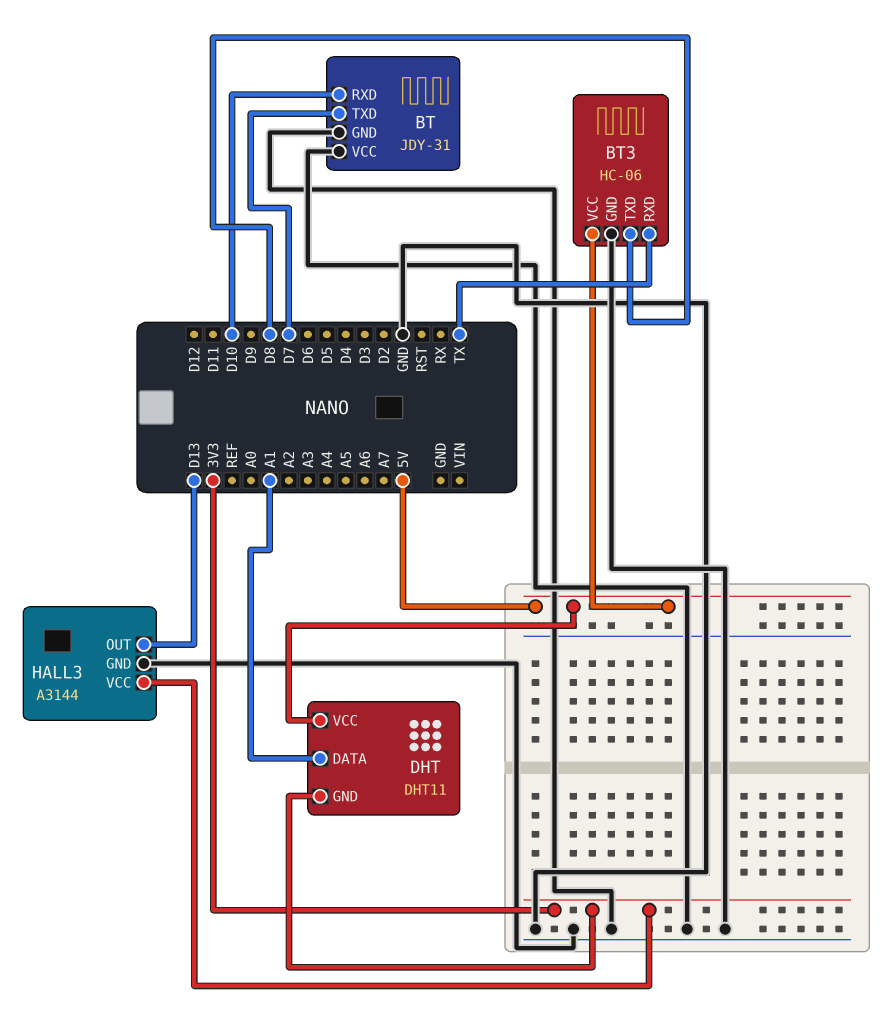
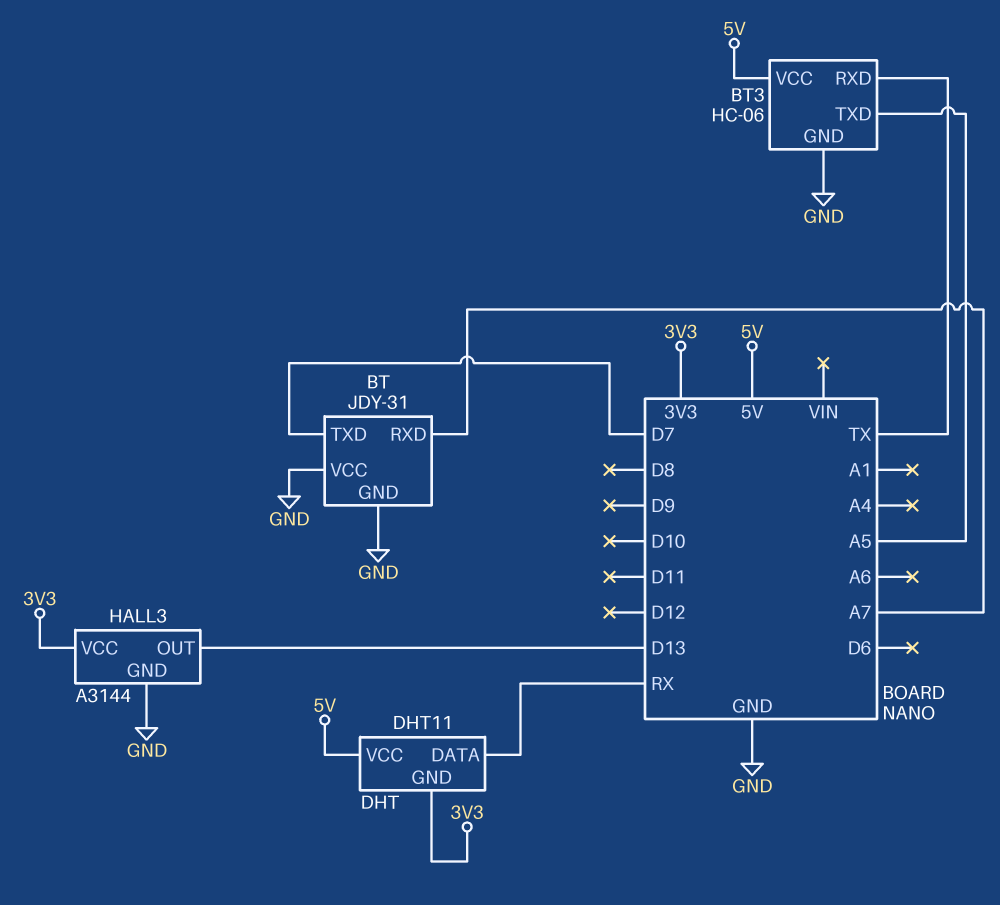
BT pin RXD: D10 -> A7
BT3 pin TXD: D8 -> A5
DHT pin DATA: A1 -> RX

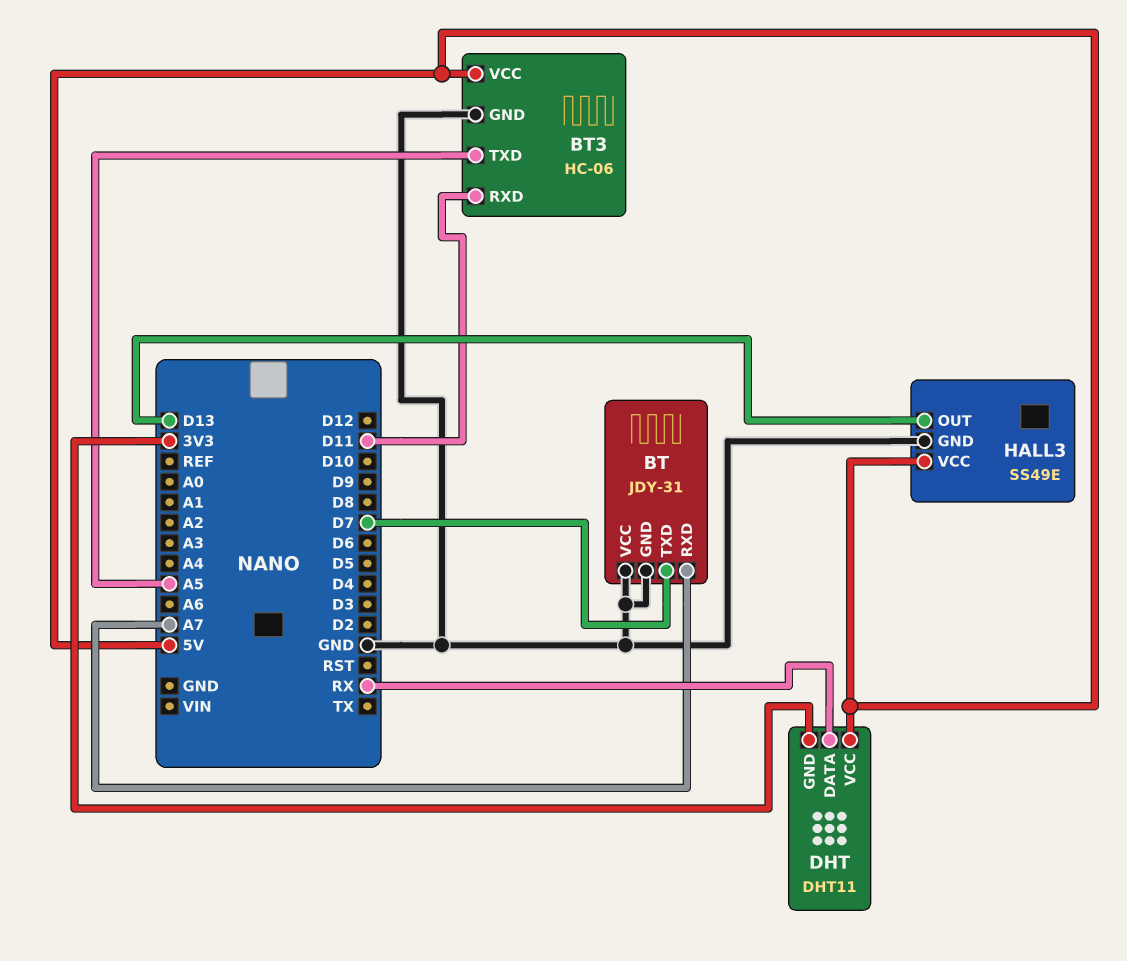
BT3 pin RXD: TX -> D11
HALL3: A3144 -> SS49E
HALL3 pin VCC: 3V3 -> 5V

